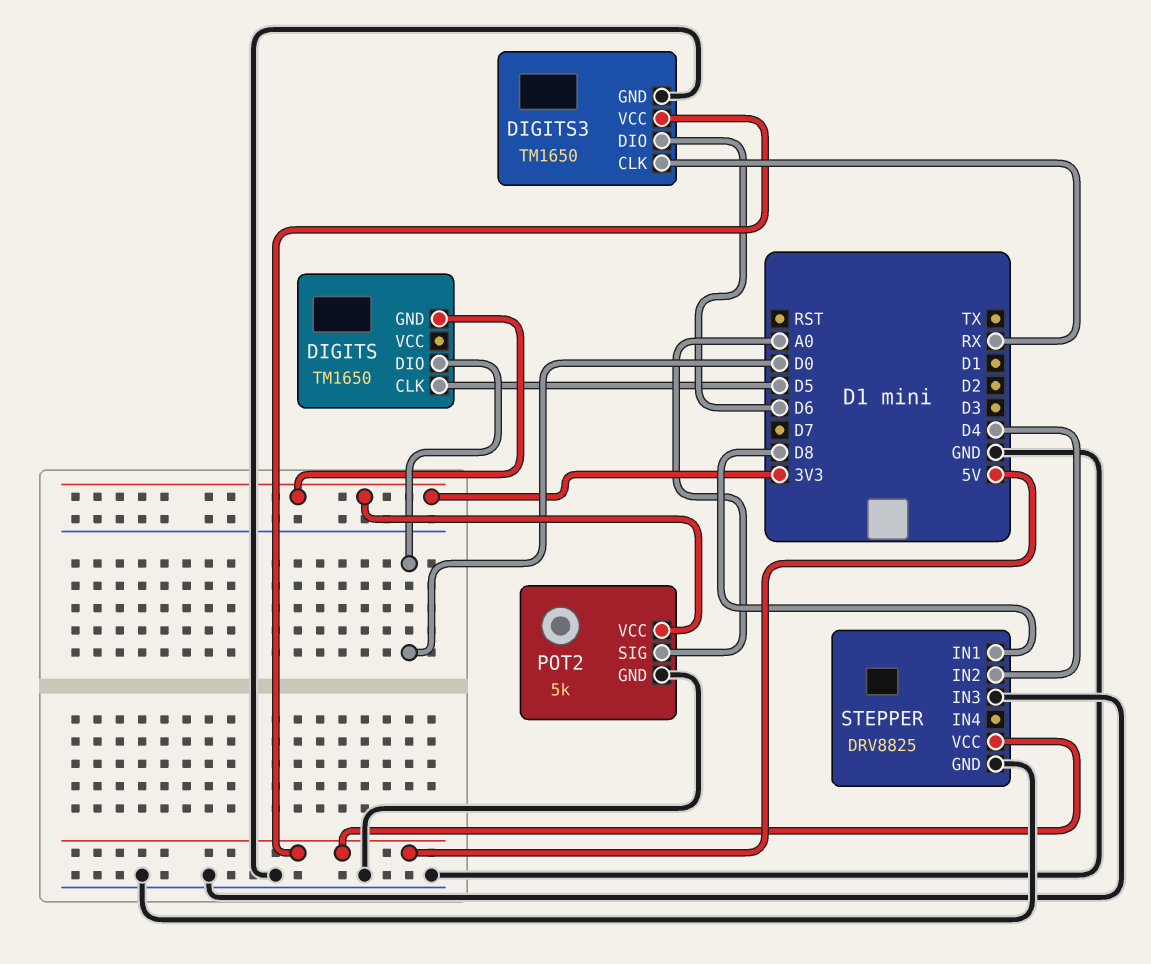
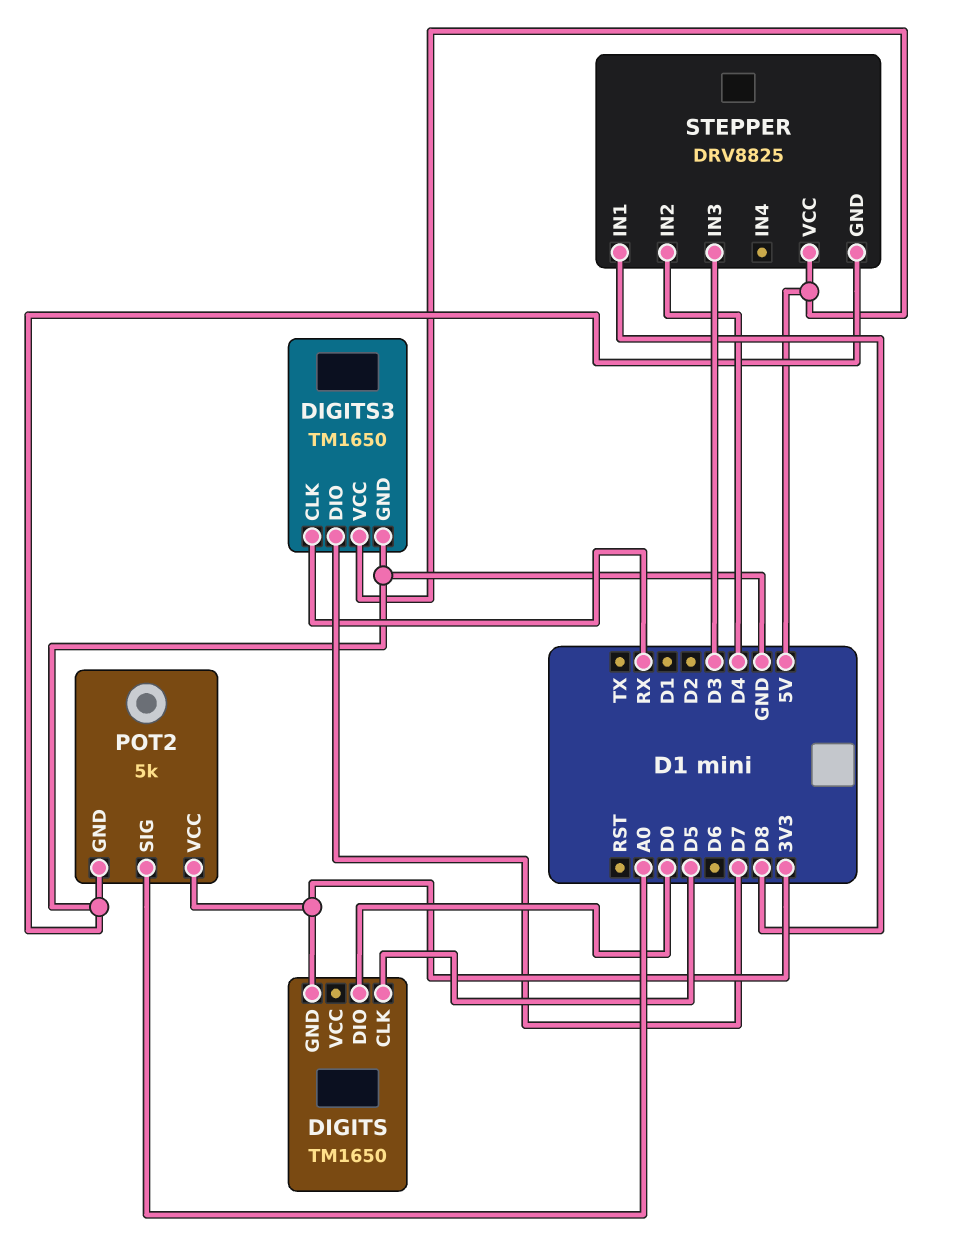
DIGITS3 pin DIO: D6 -> D7
STEPPER pin IN3: GND -> D3

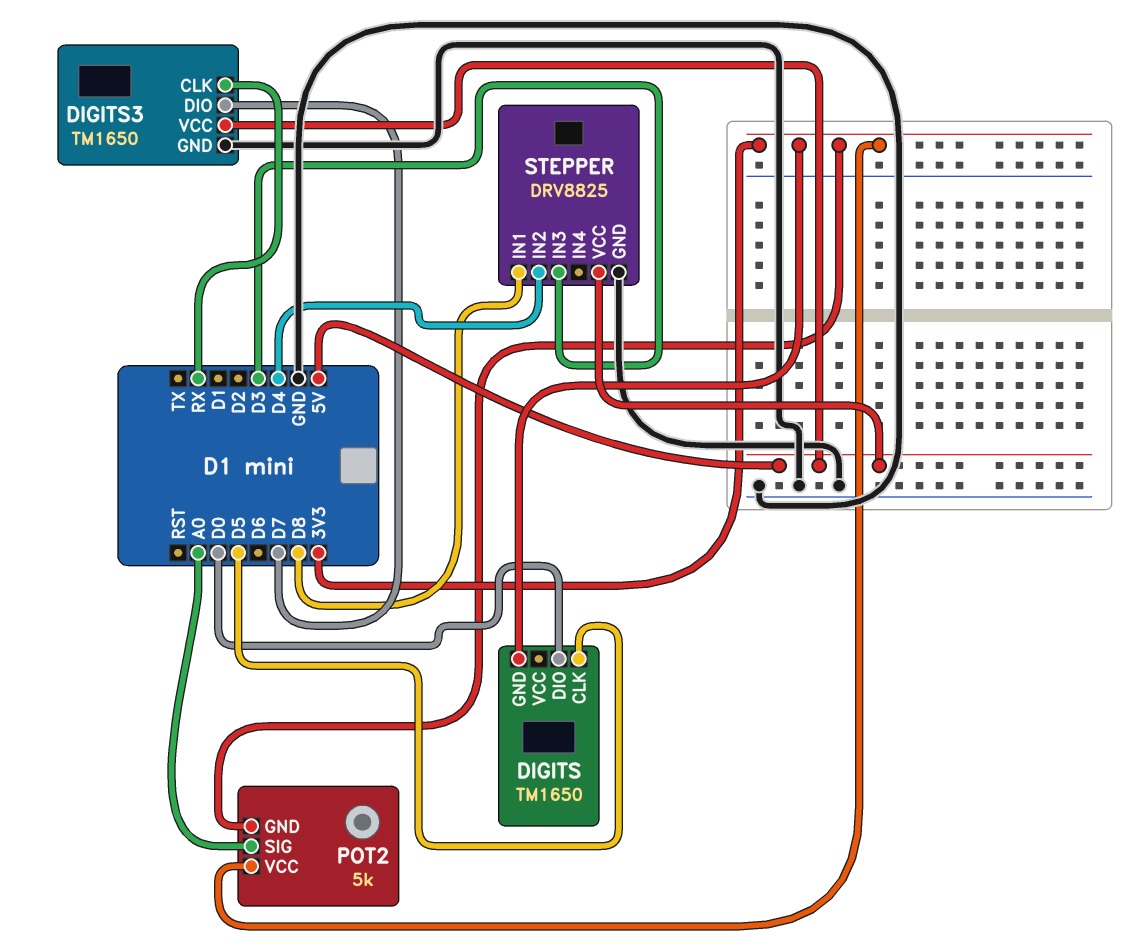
POT2 pin GND: GND -> 3V3

